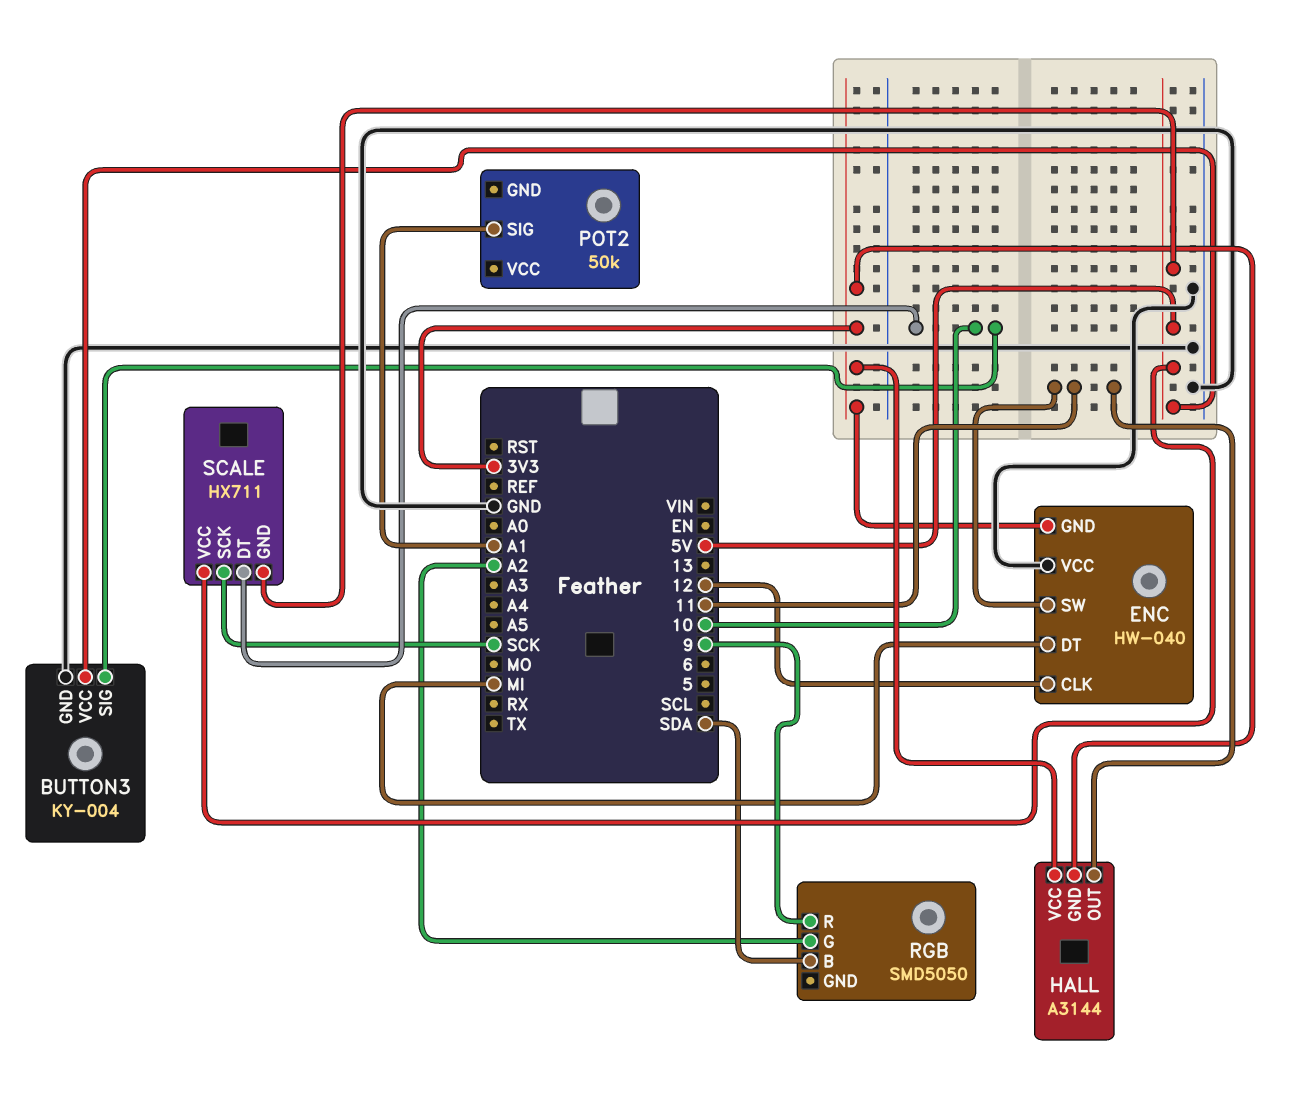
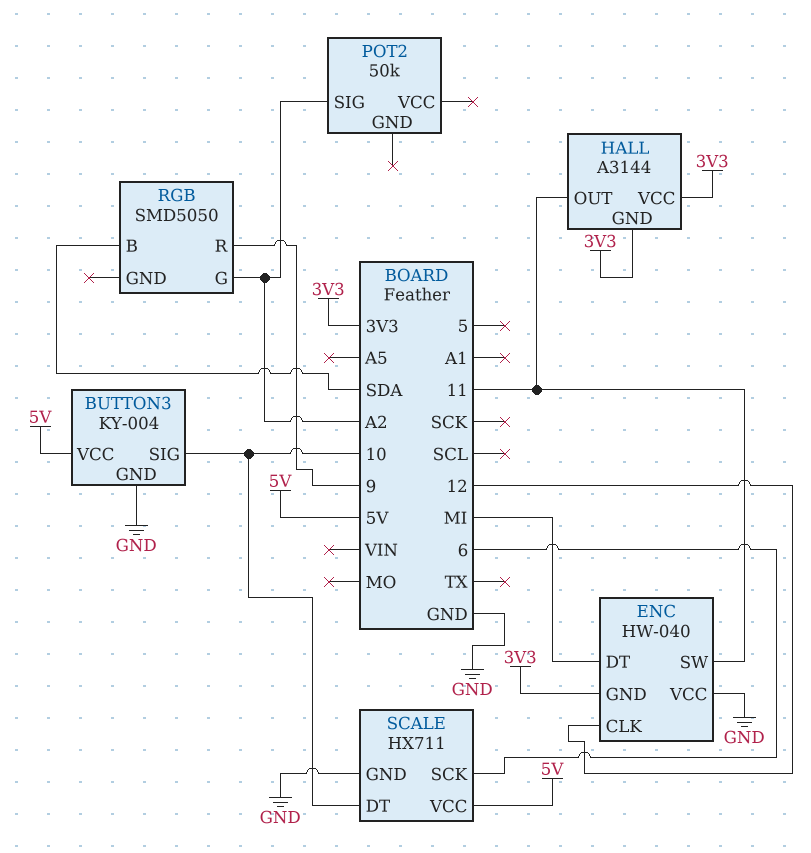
POT2 pin SIG: A1 -> A2
SCALE pin GND: 5V -> GND
SCALE pin SCK: SCK -> 6

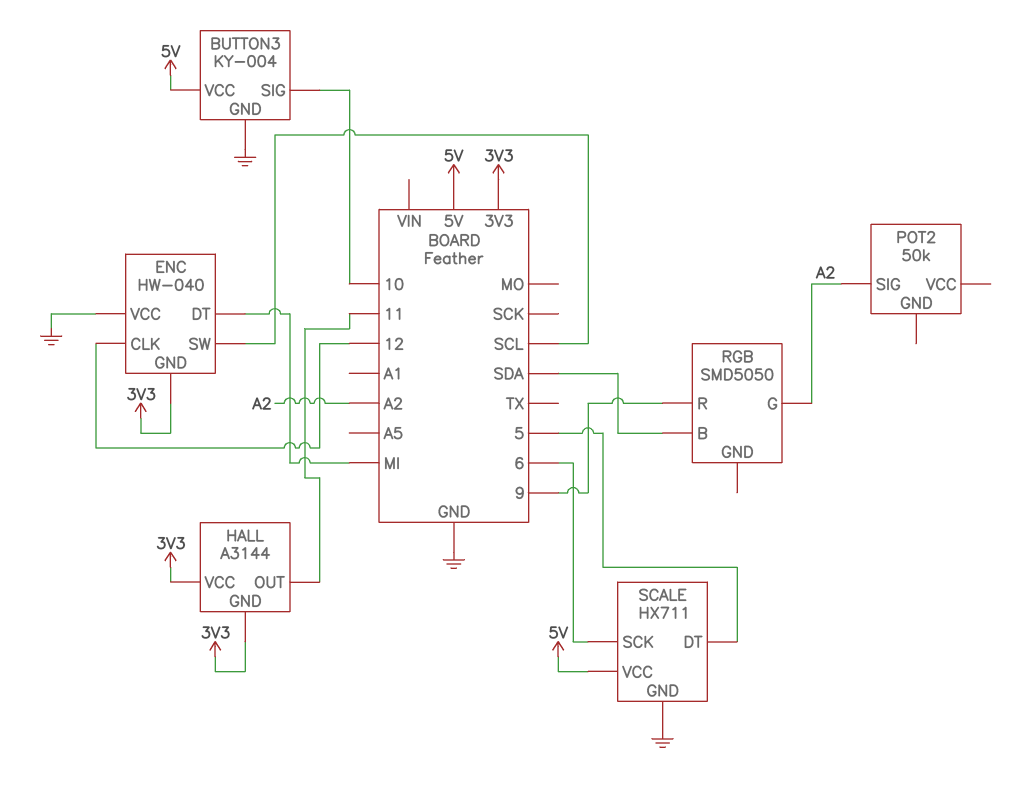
ENC pin SW: 11 -> SCL
SCALE pin DT: 10 -> 5

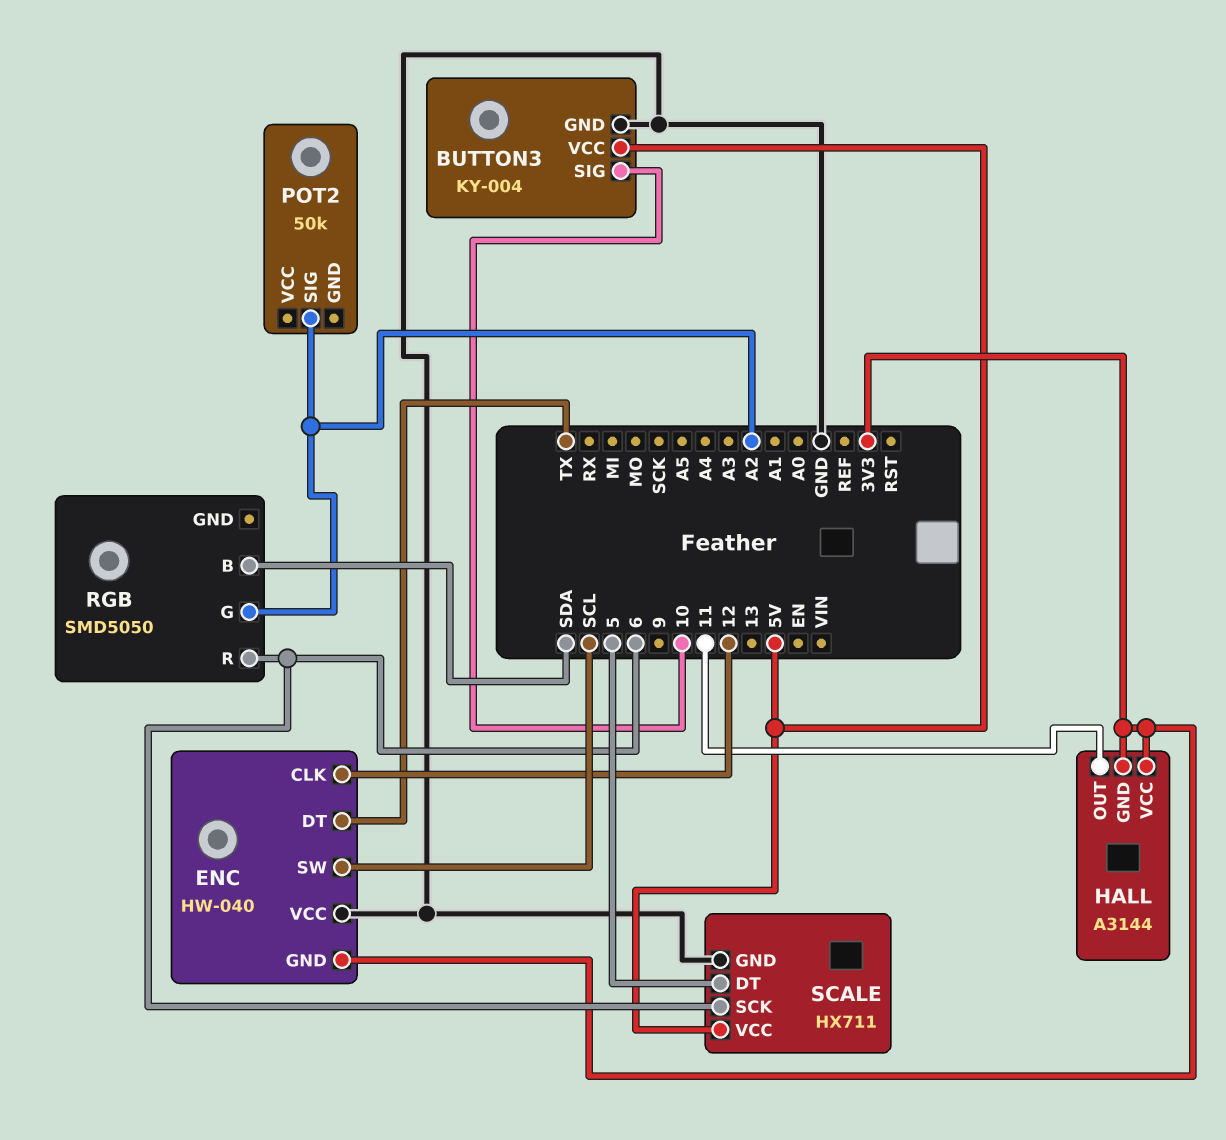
ENC pin DT: MI -> TX
RGB pin R: 9 -> 6

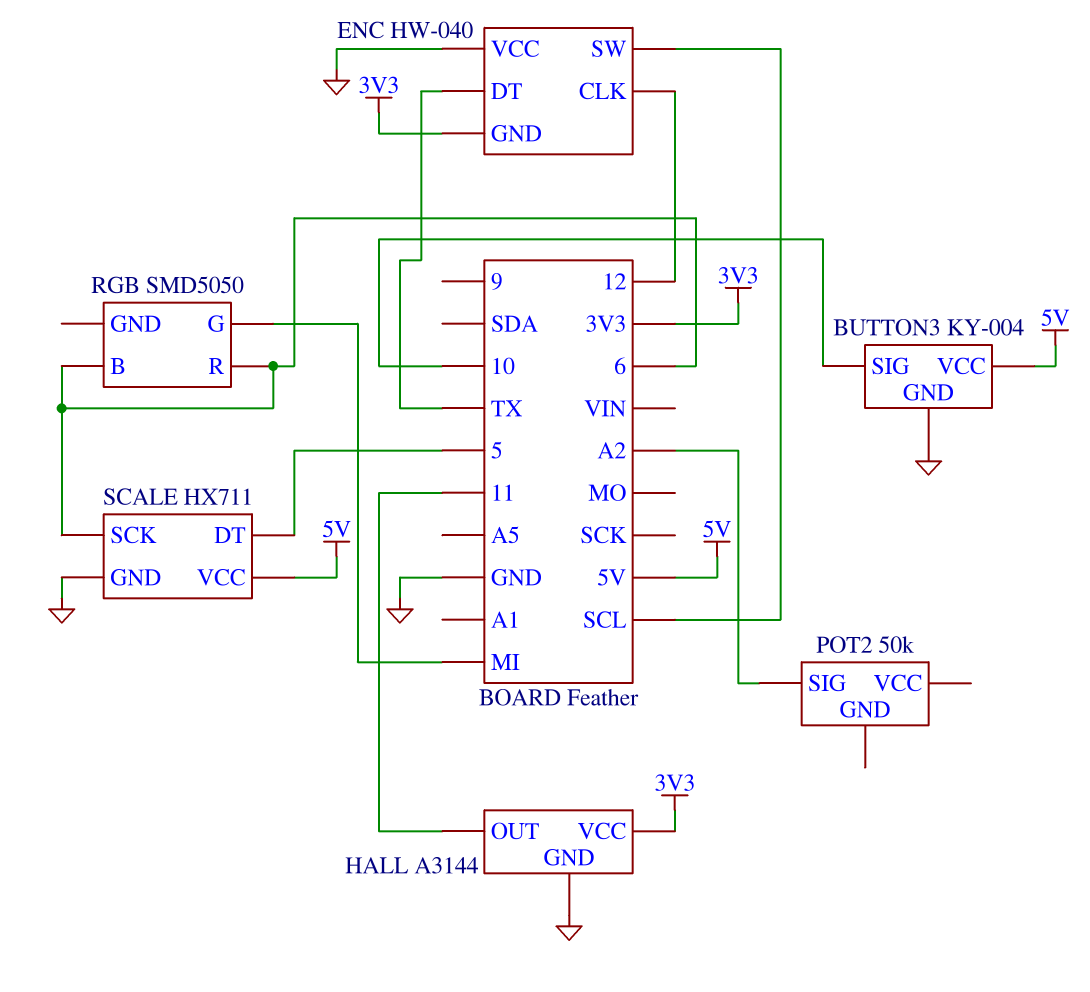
HALL pin GND: 3V3 -> GND
RGB pin B: SDA -> 6
RGB pin G: A2 -> MI

